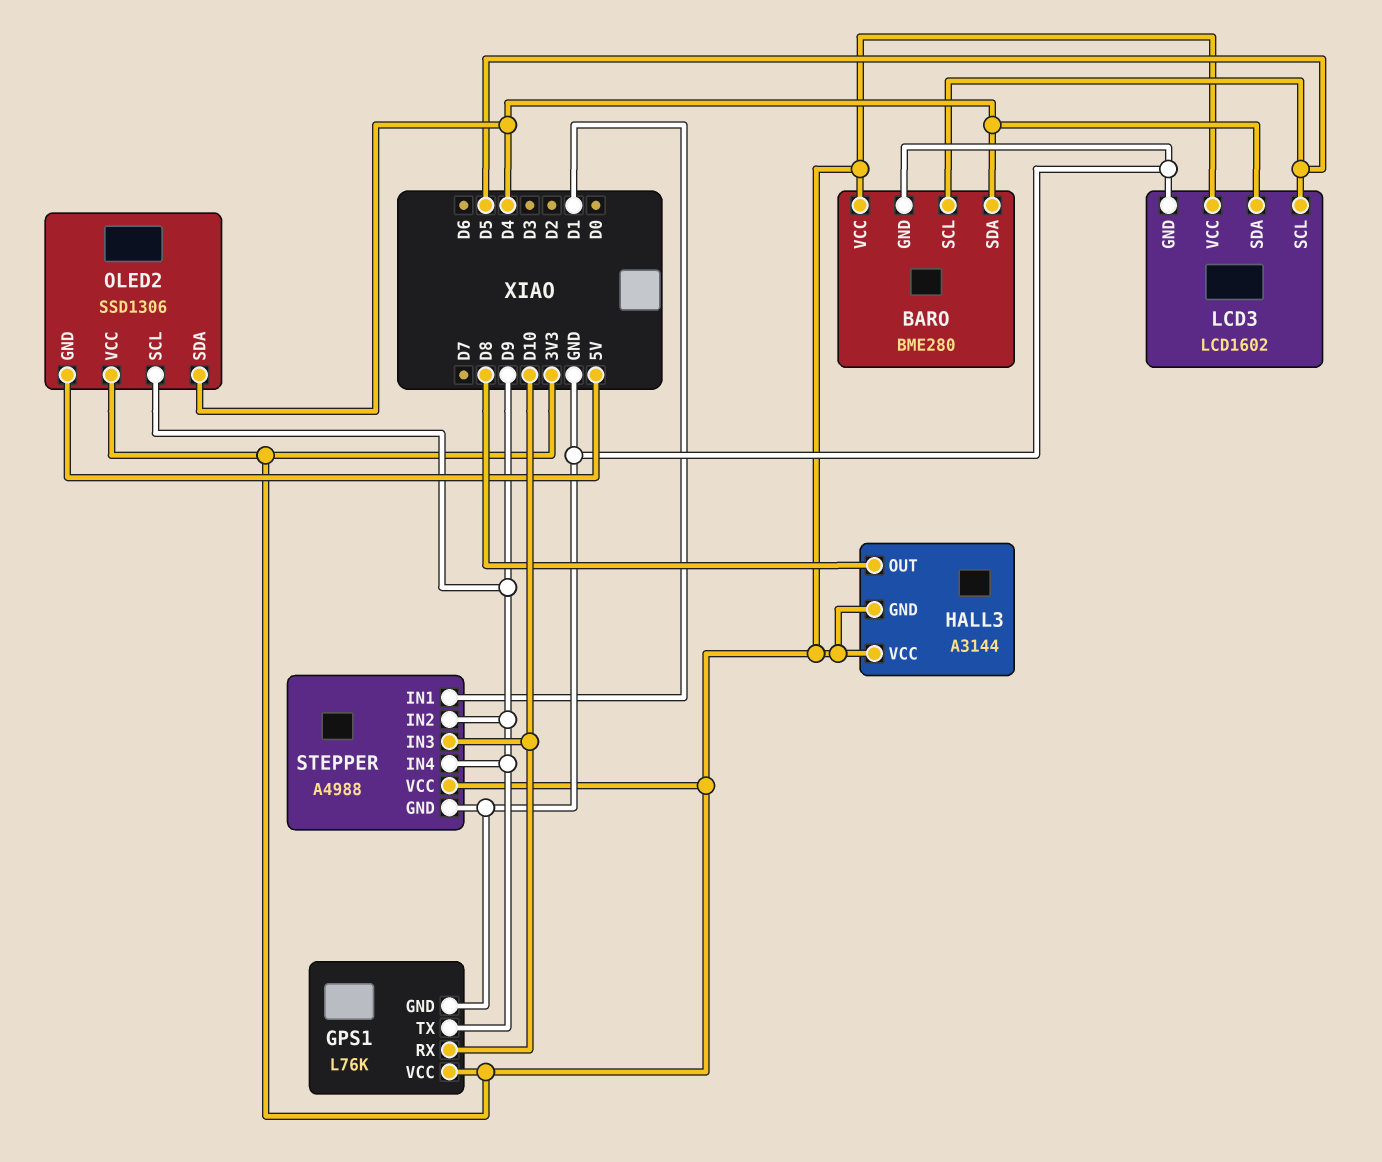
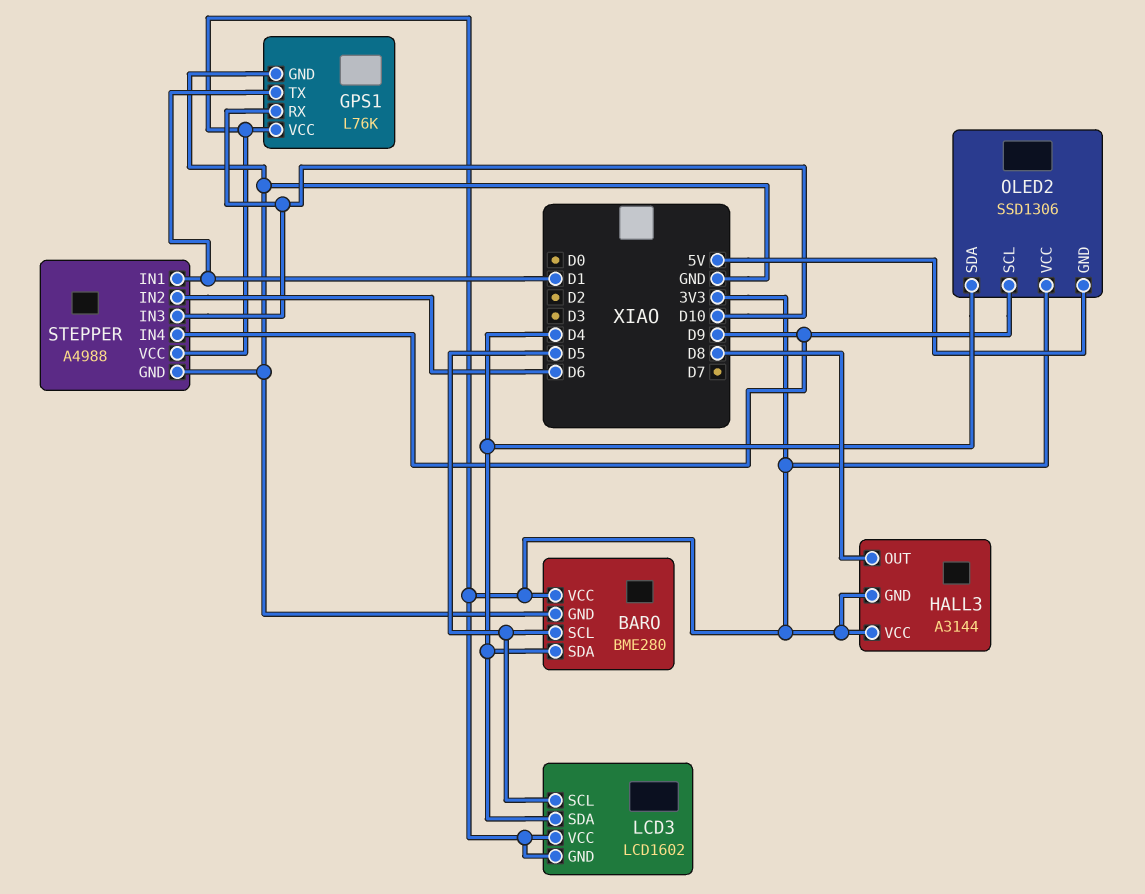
GPS1 pin TX: D9 -> D1
LCD3 pin GND: GND -> 3V3
STEPPER pin IN2: D9 -> D6

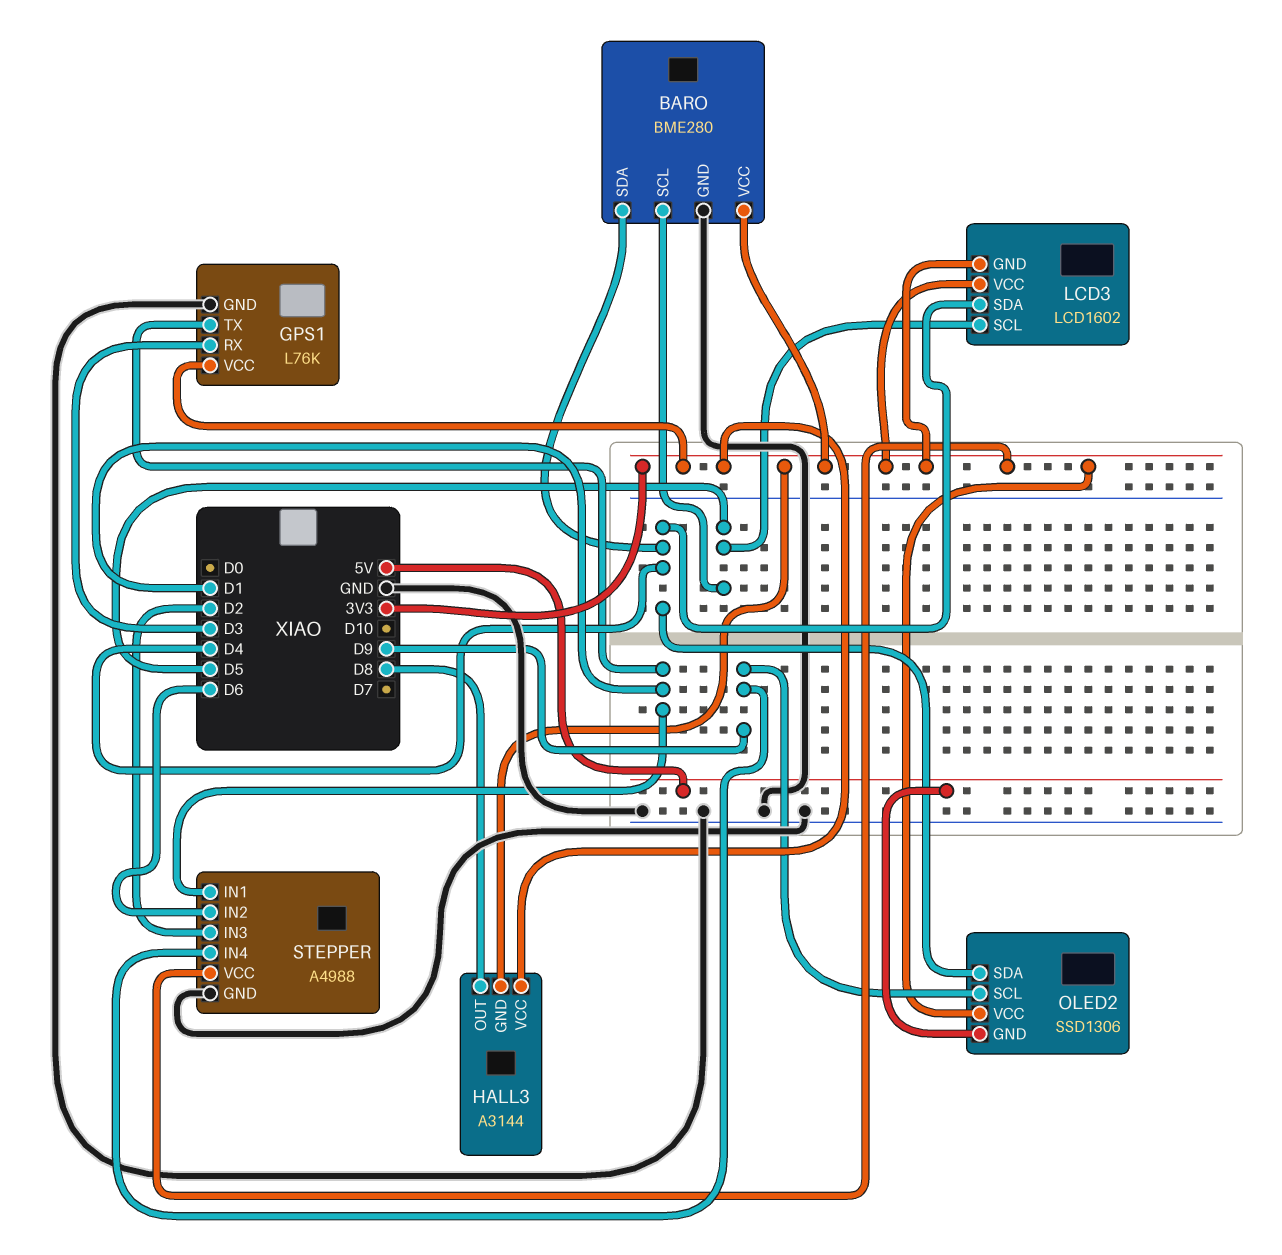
GPS1 pin RX: D10 -> D3
STEPPER pin IN3: D10 -> D2

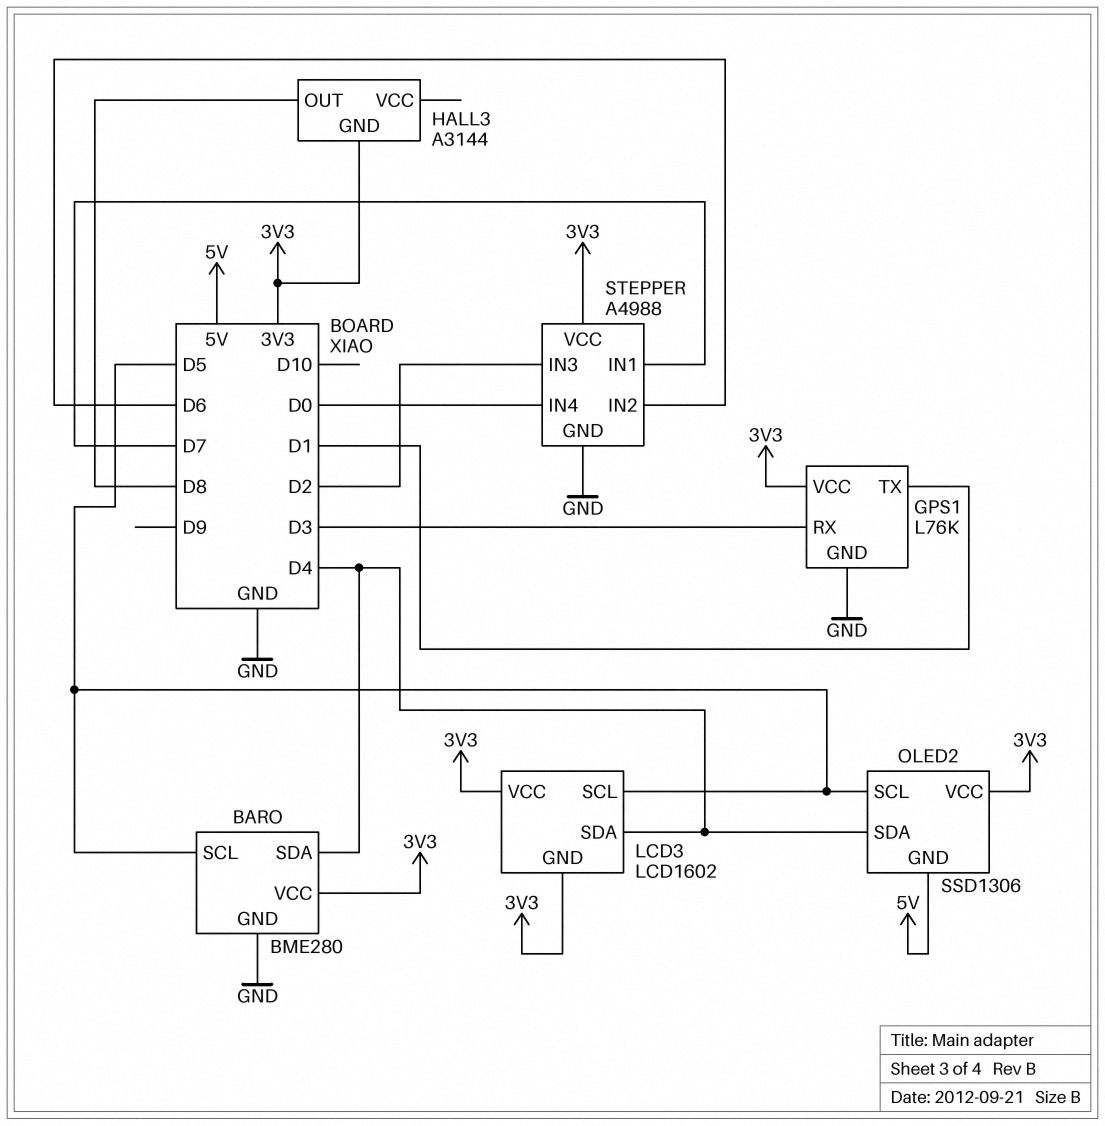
HALL3 pin VCC: 3V3 -> none
OLED2 pin SCL: D9 -> D5
STEPPER pin IN1: D1 -> D7
STEPPER pin IN4: D9 -> D0

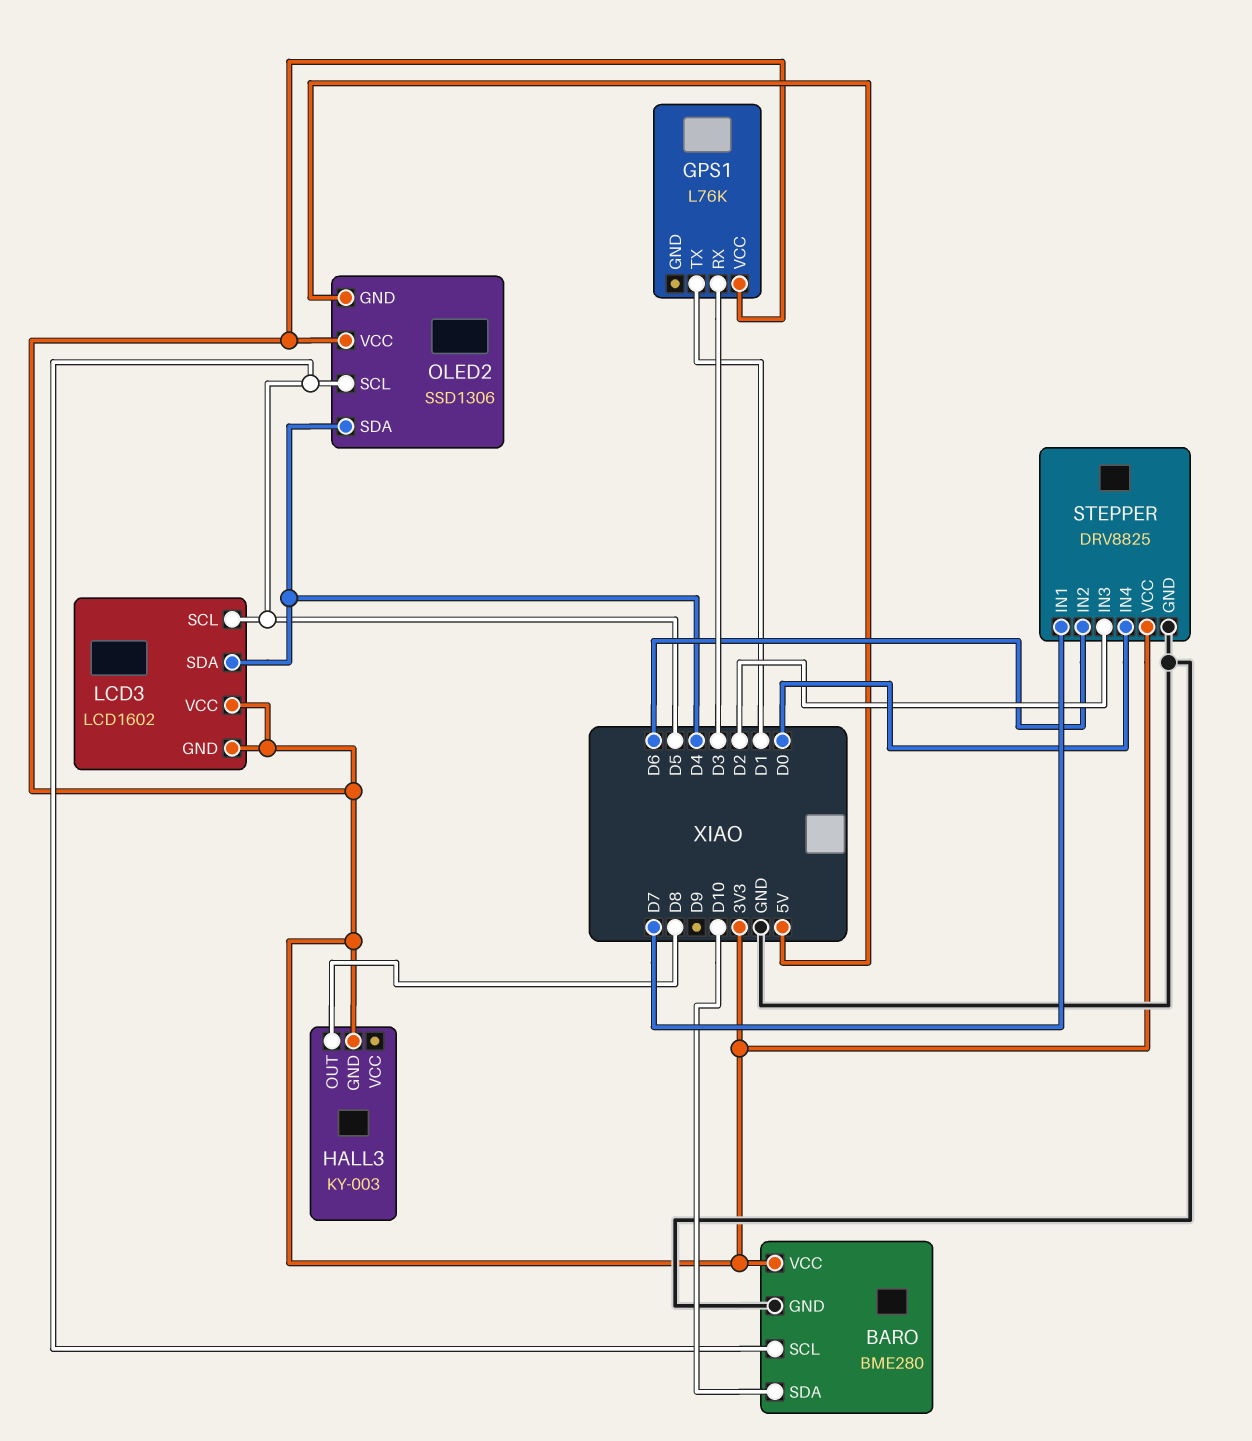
BARO pin SDA: D4 -> D10
GPS1 pin GND: GND -> none
HALL3: A3144 -> KY-003
STEPPER: A4988 -> DRV8825

